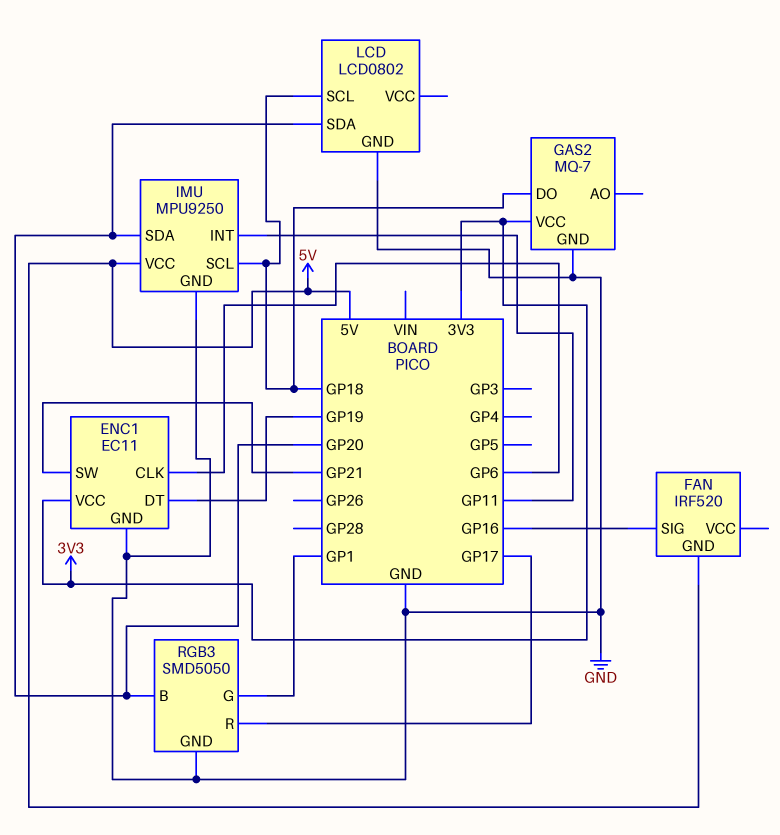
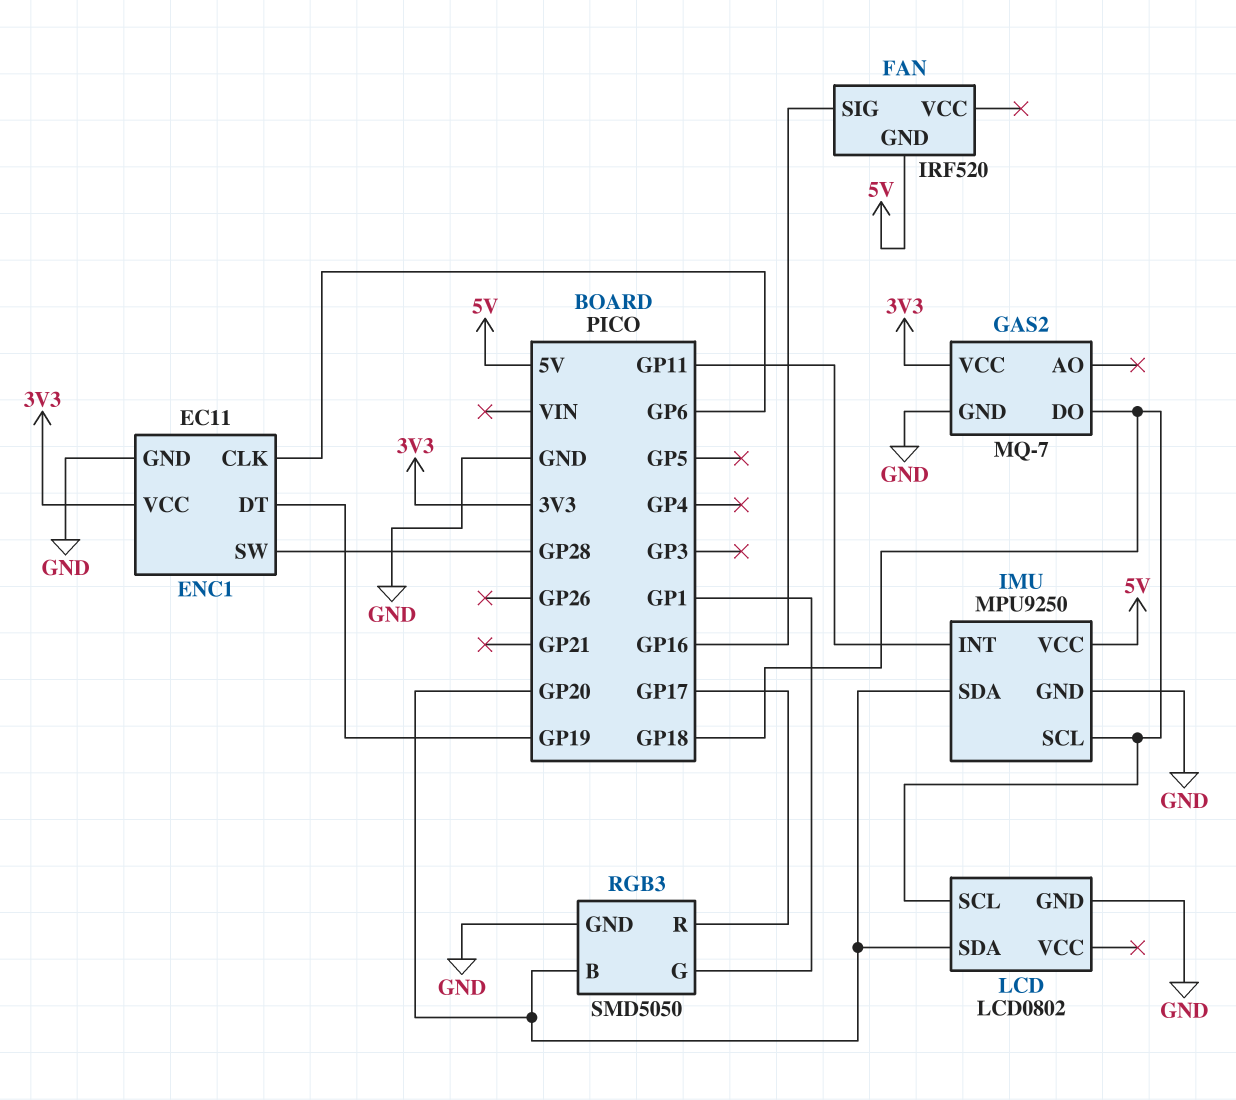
ENC1 pin SW: GP21 -> GP28

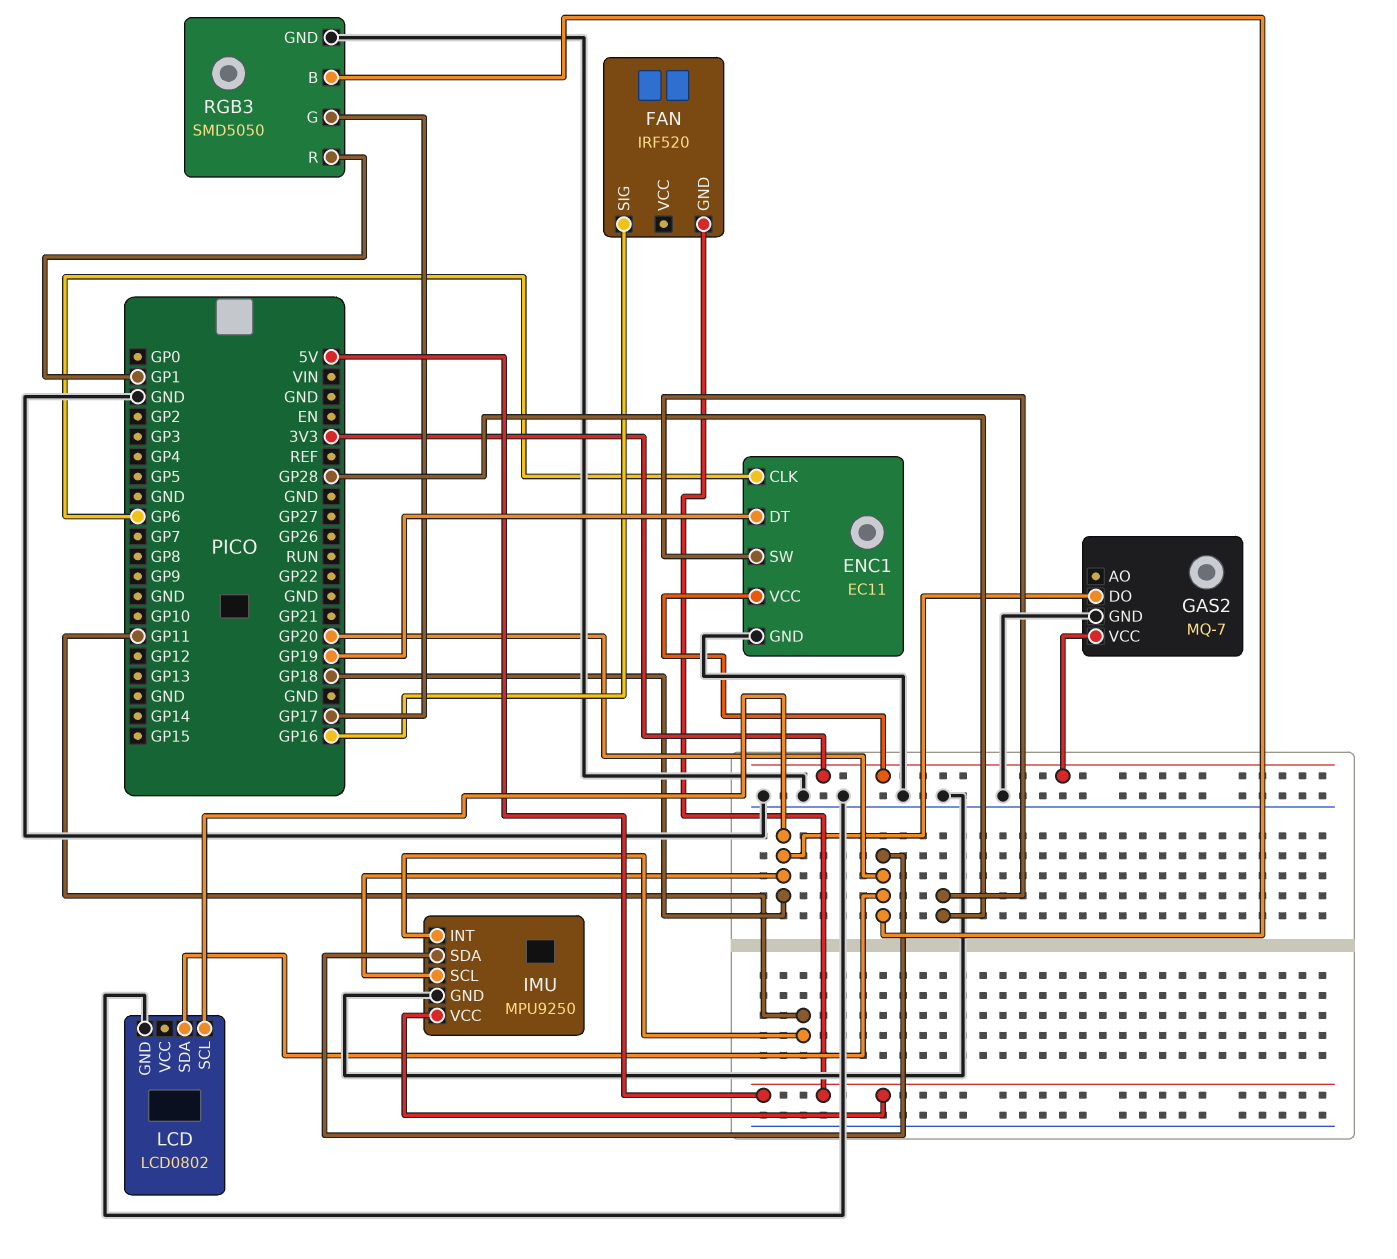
RGB3 pin G: GP1 -> GP17
RGB3 pin R: GP17 -> GP1

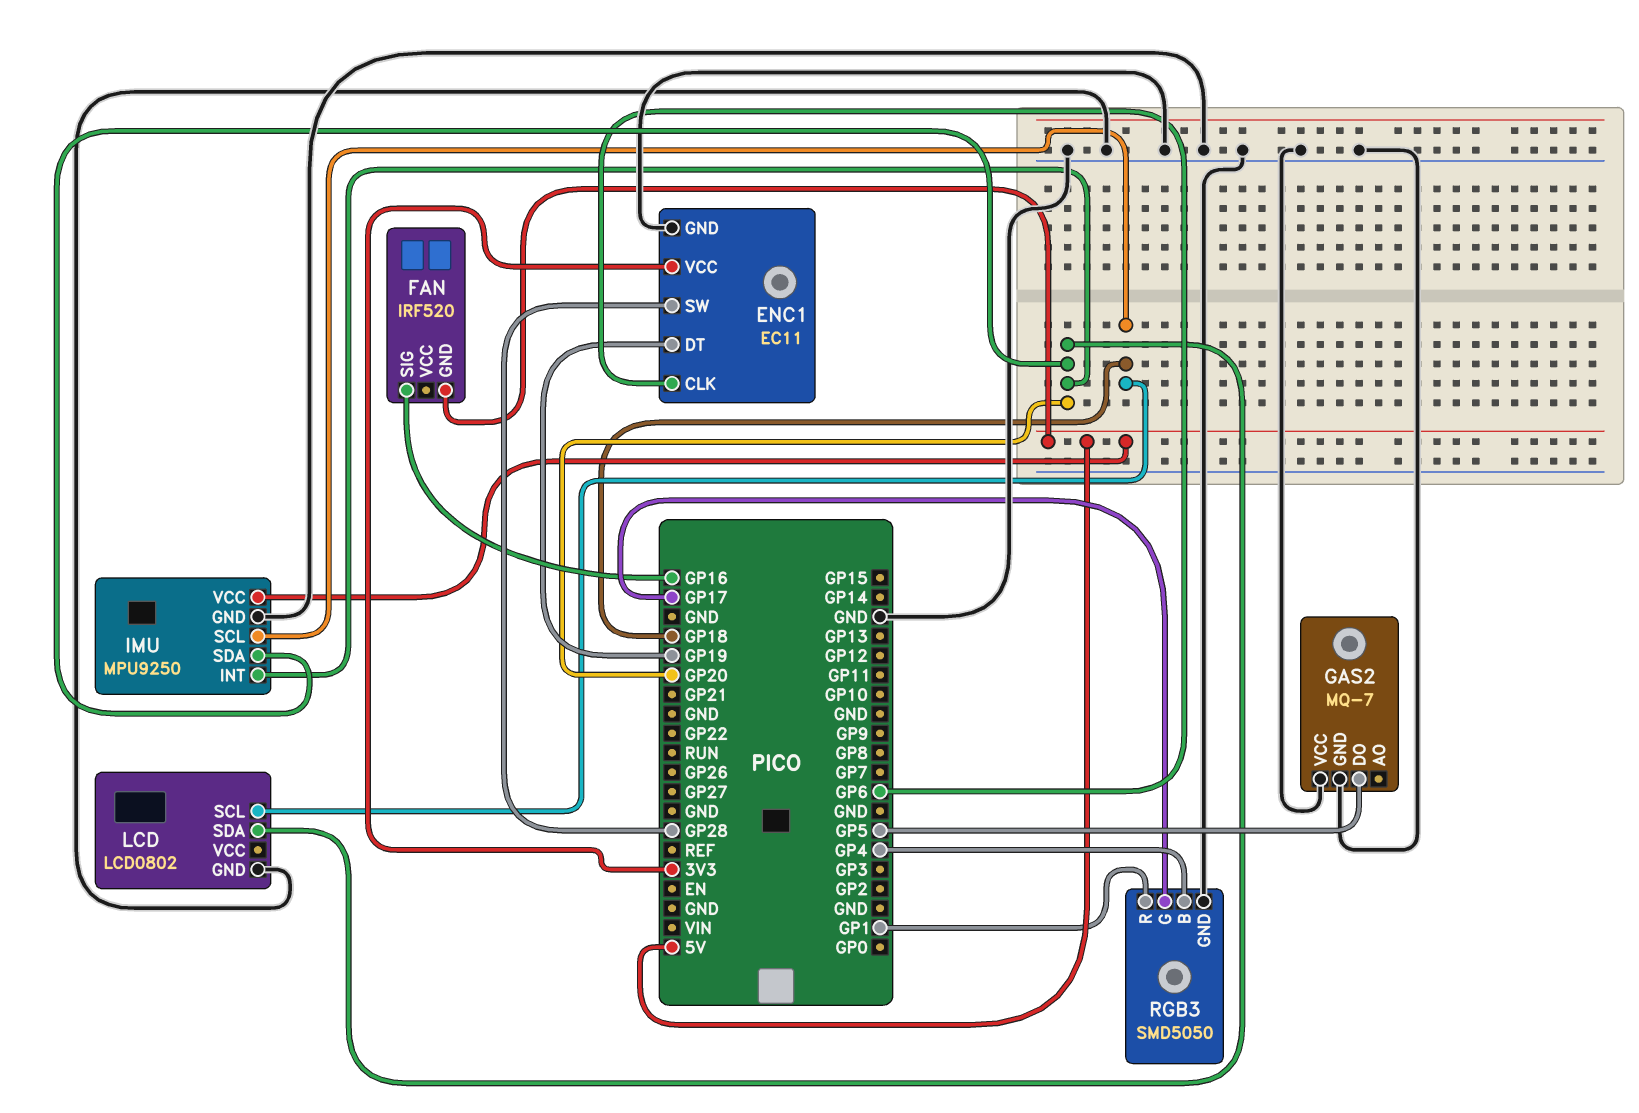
GAS2 pin DO: GP18 -> GP5
GAS2 pin VCC: 3V3 -> GND
IMU pin INT: GP11 -> GP20
RGB3 pin B: GP20 -> GP4

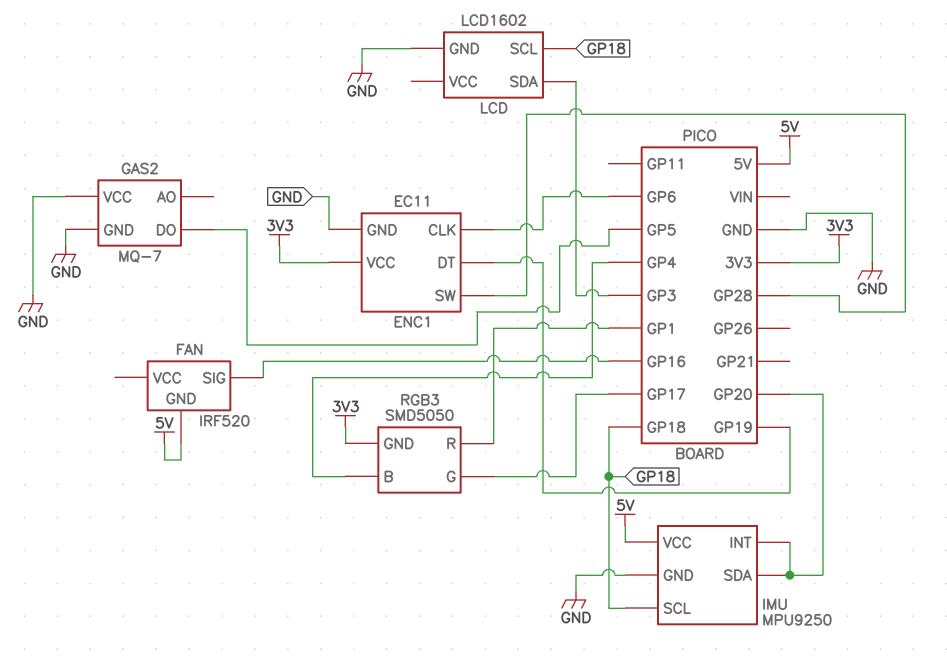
LCD: LCD0802 -> LCD1602
LCD pin SDA: GP20 -> GP3
RGB3 pin GND: GND -> 3V3

